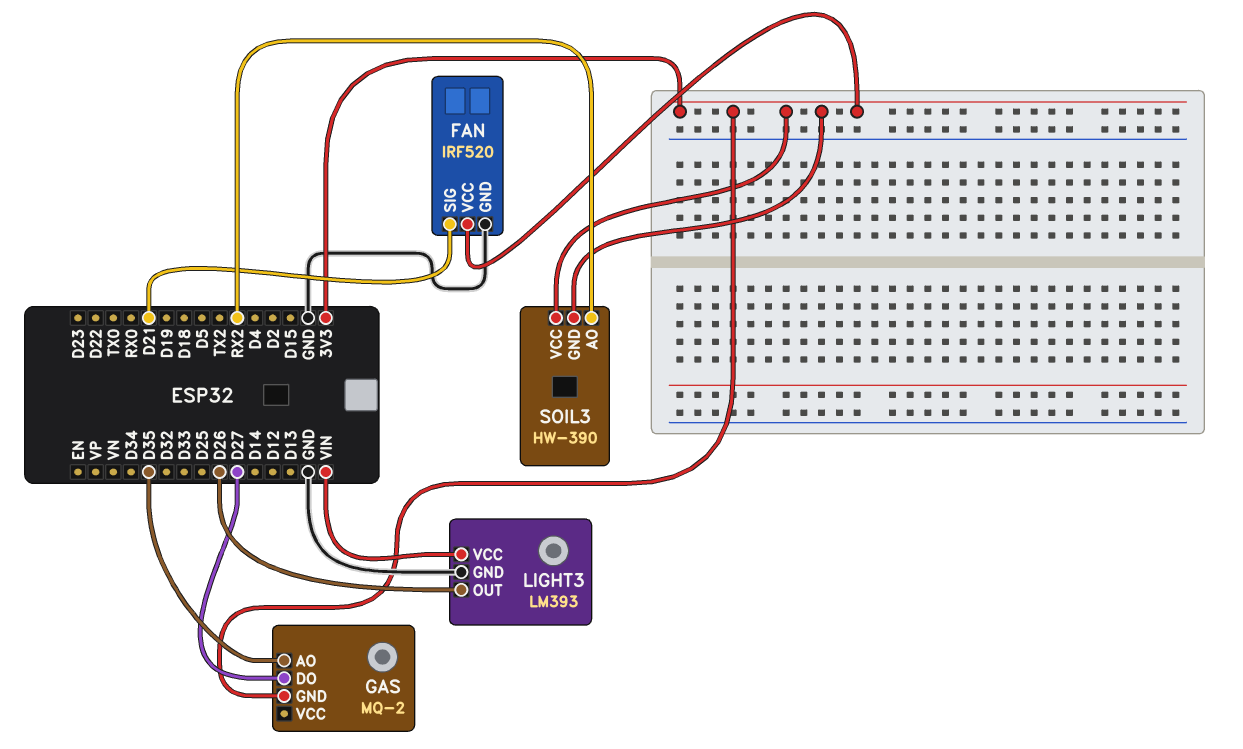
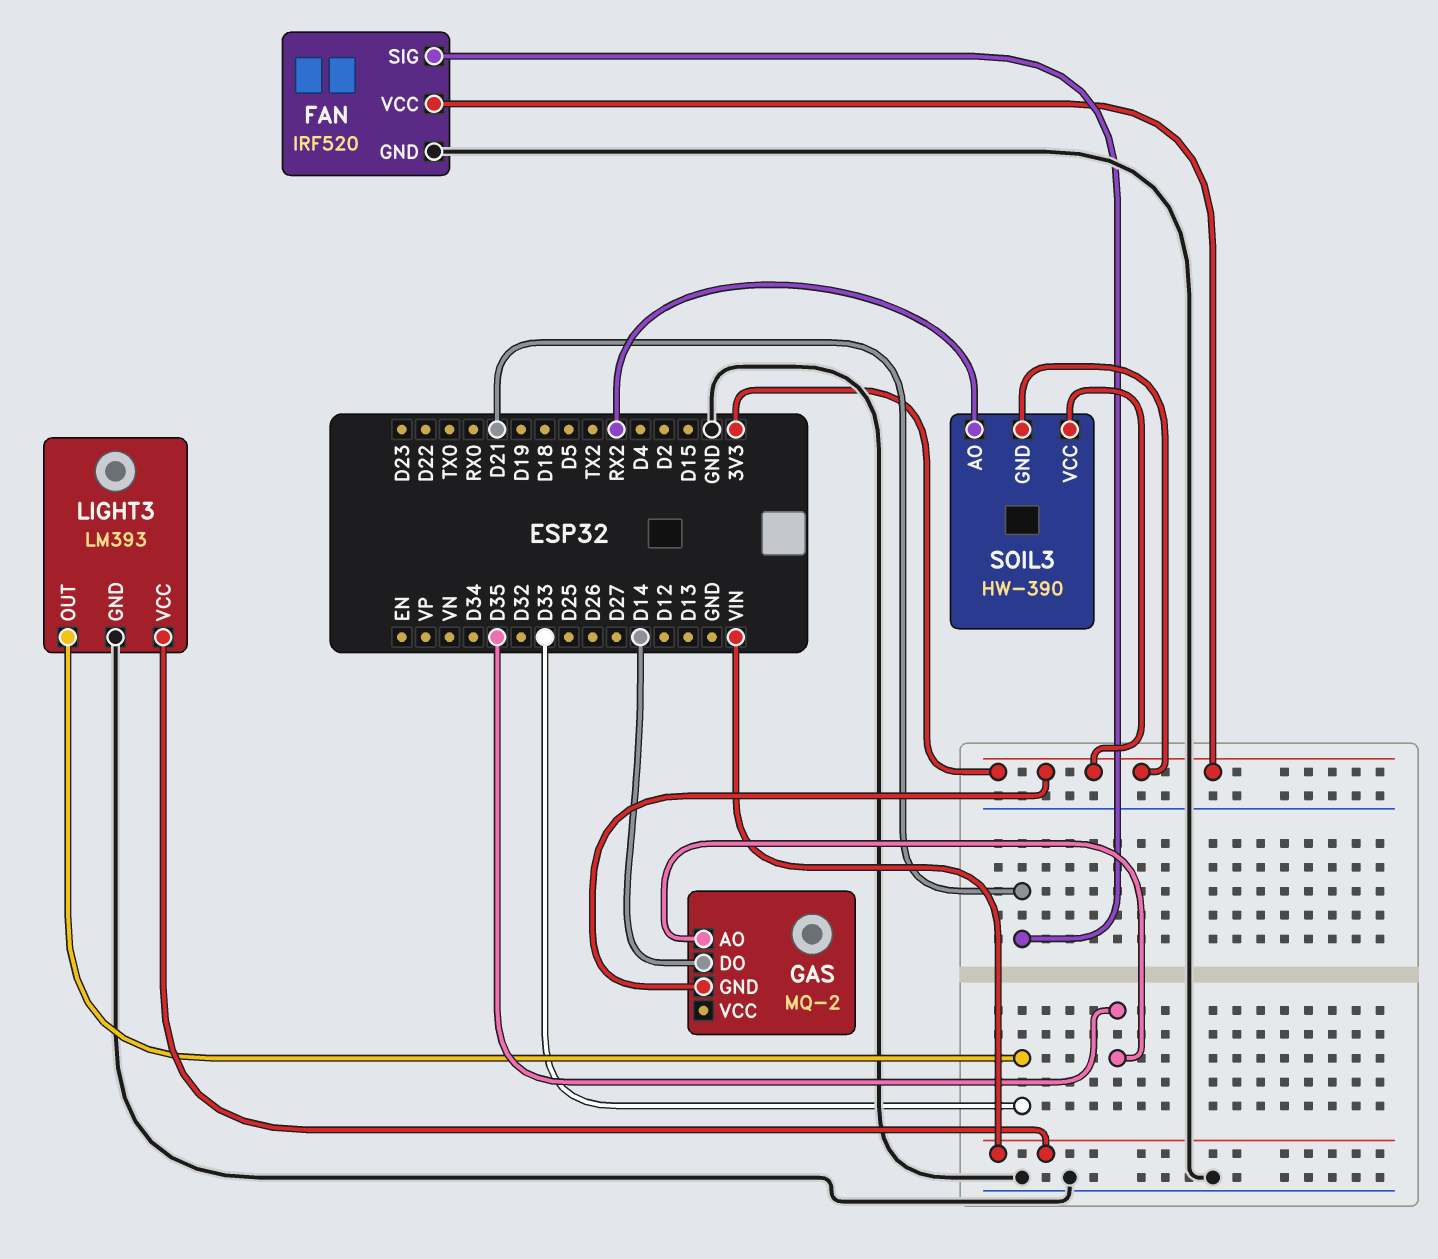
GAS pin DO: D27 -> D14
LIGHT3 pin OUT: D26 -> D33

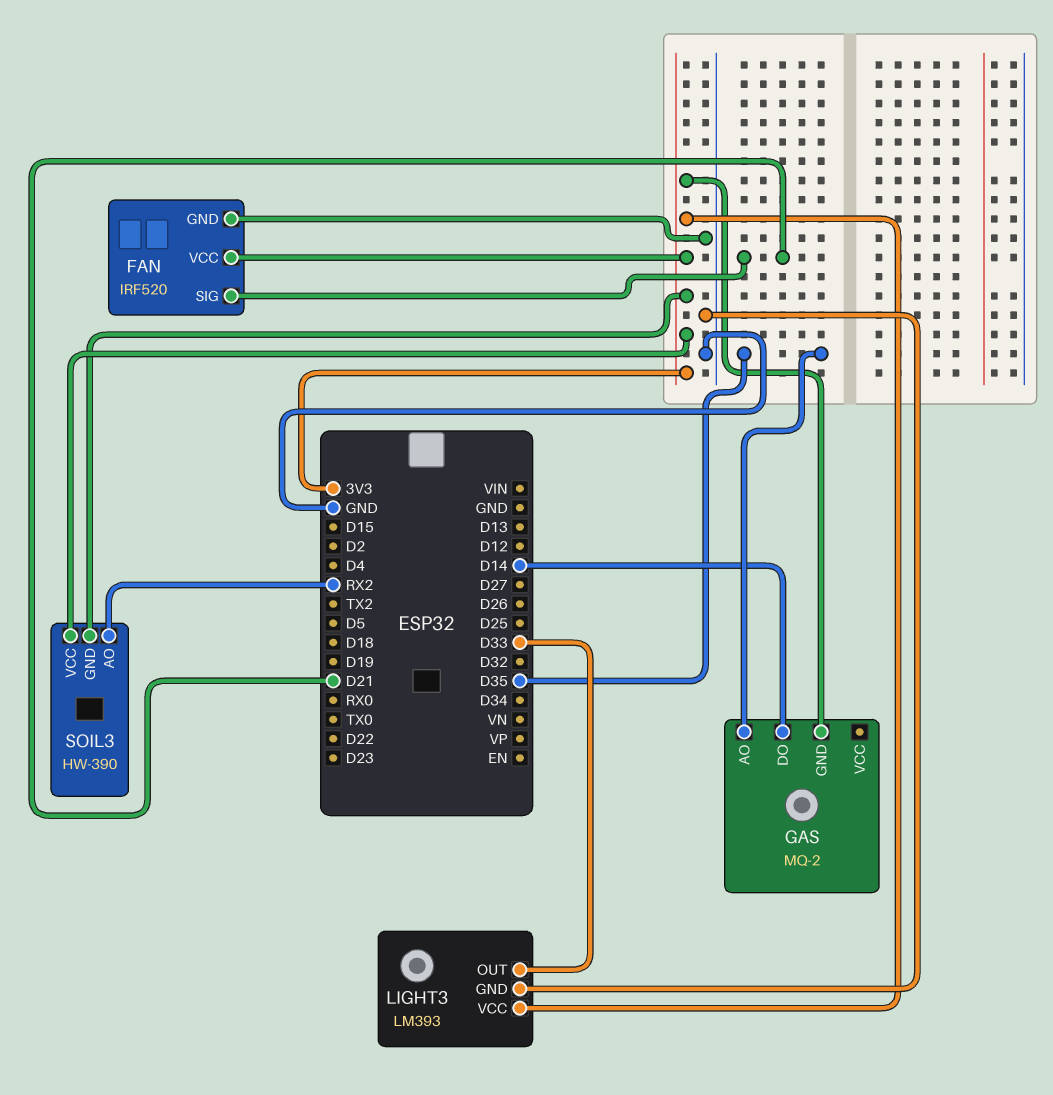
LIGHT3 pin VCC: VIN -> 3V3

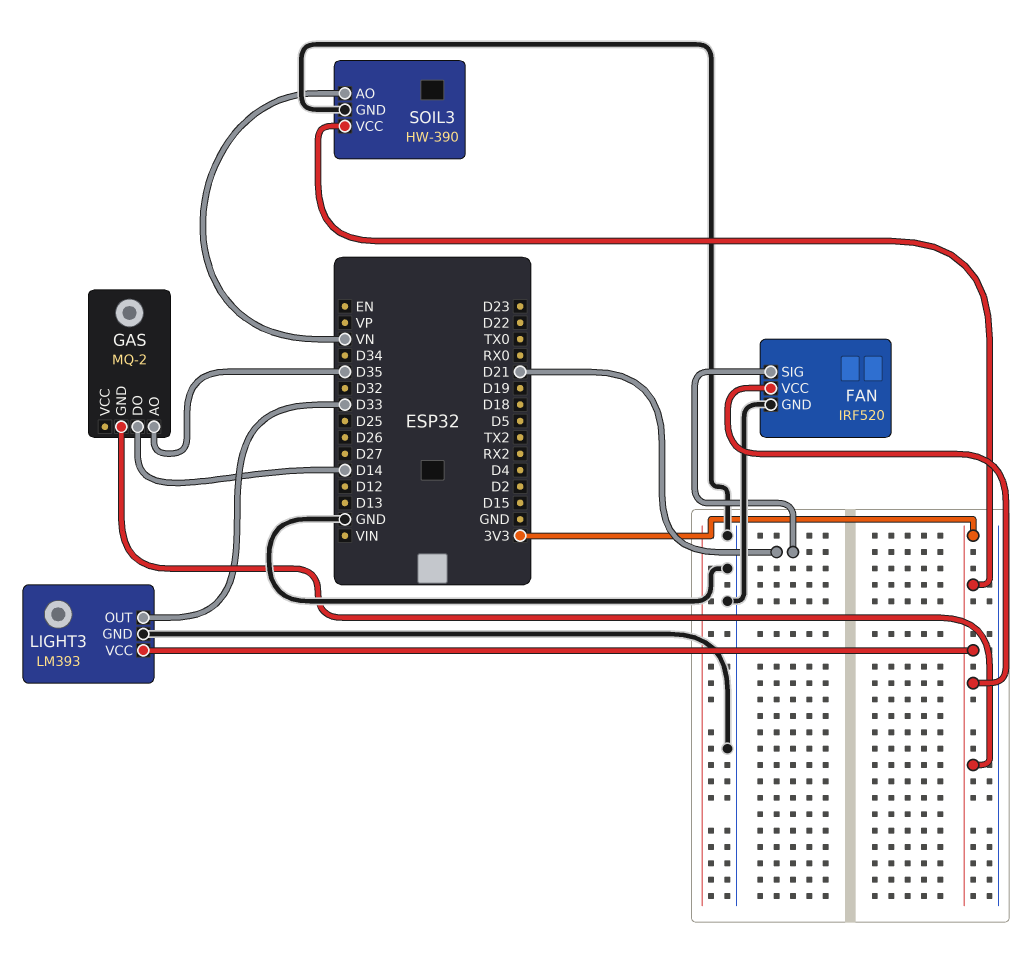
SOIL3 pin AO: RX2 -> VN
SOIL3 pin GND: 3V3 -> GND

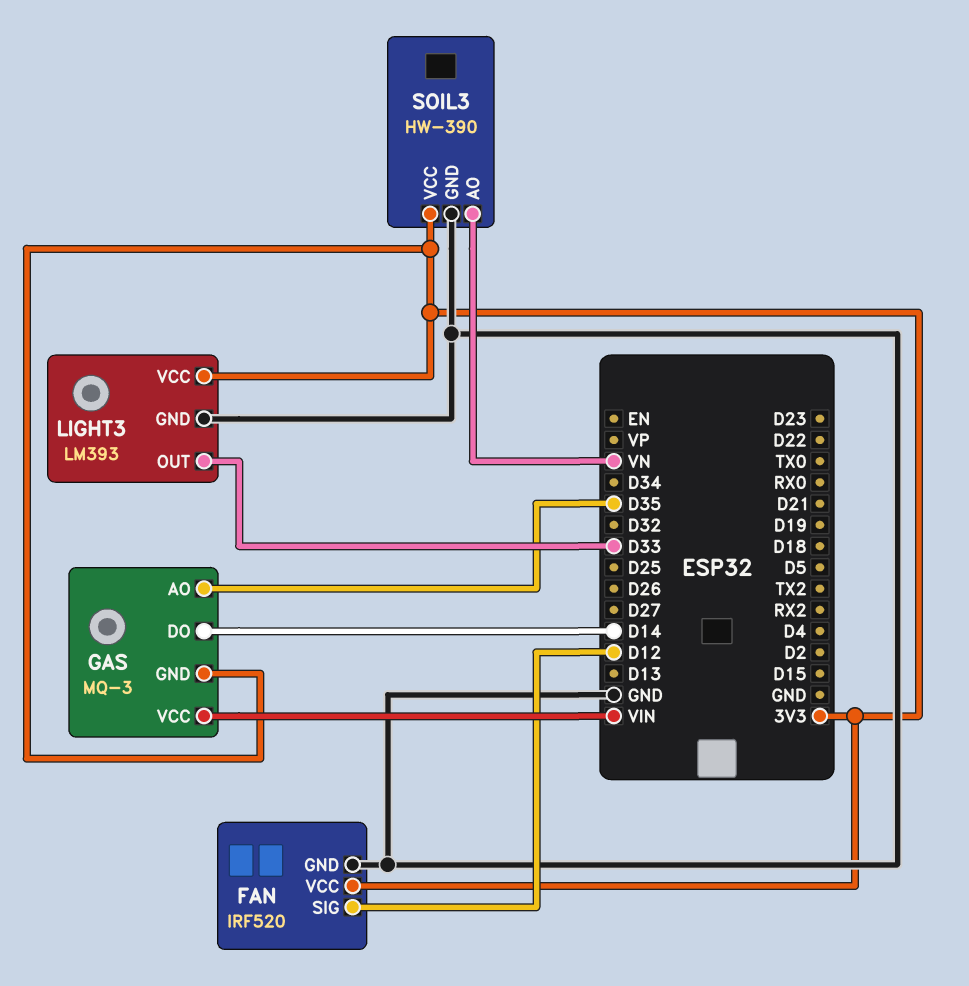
FAN pin SIG: D21 -> D12
GAS: MQ-2 -> MQ-3
GAS pin VCC: none -> VIN

